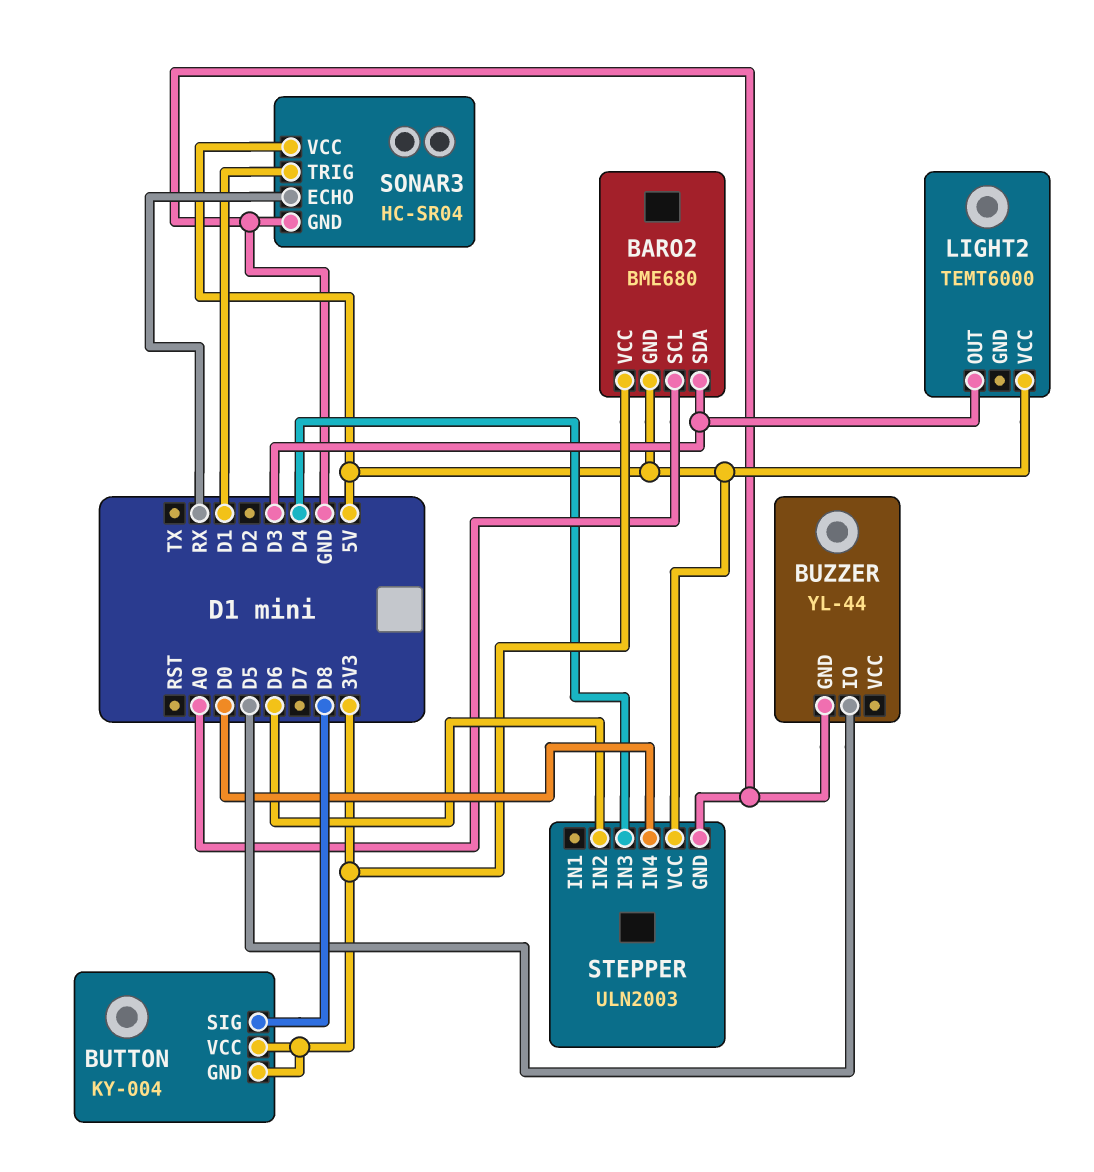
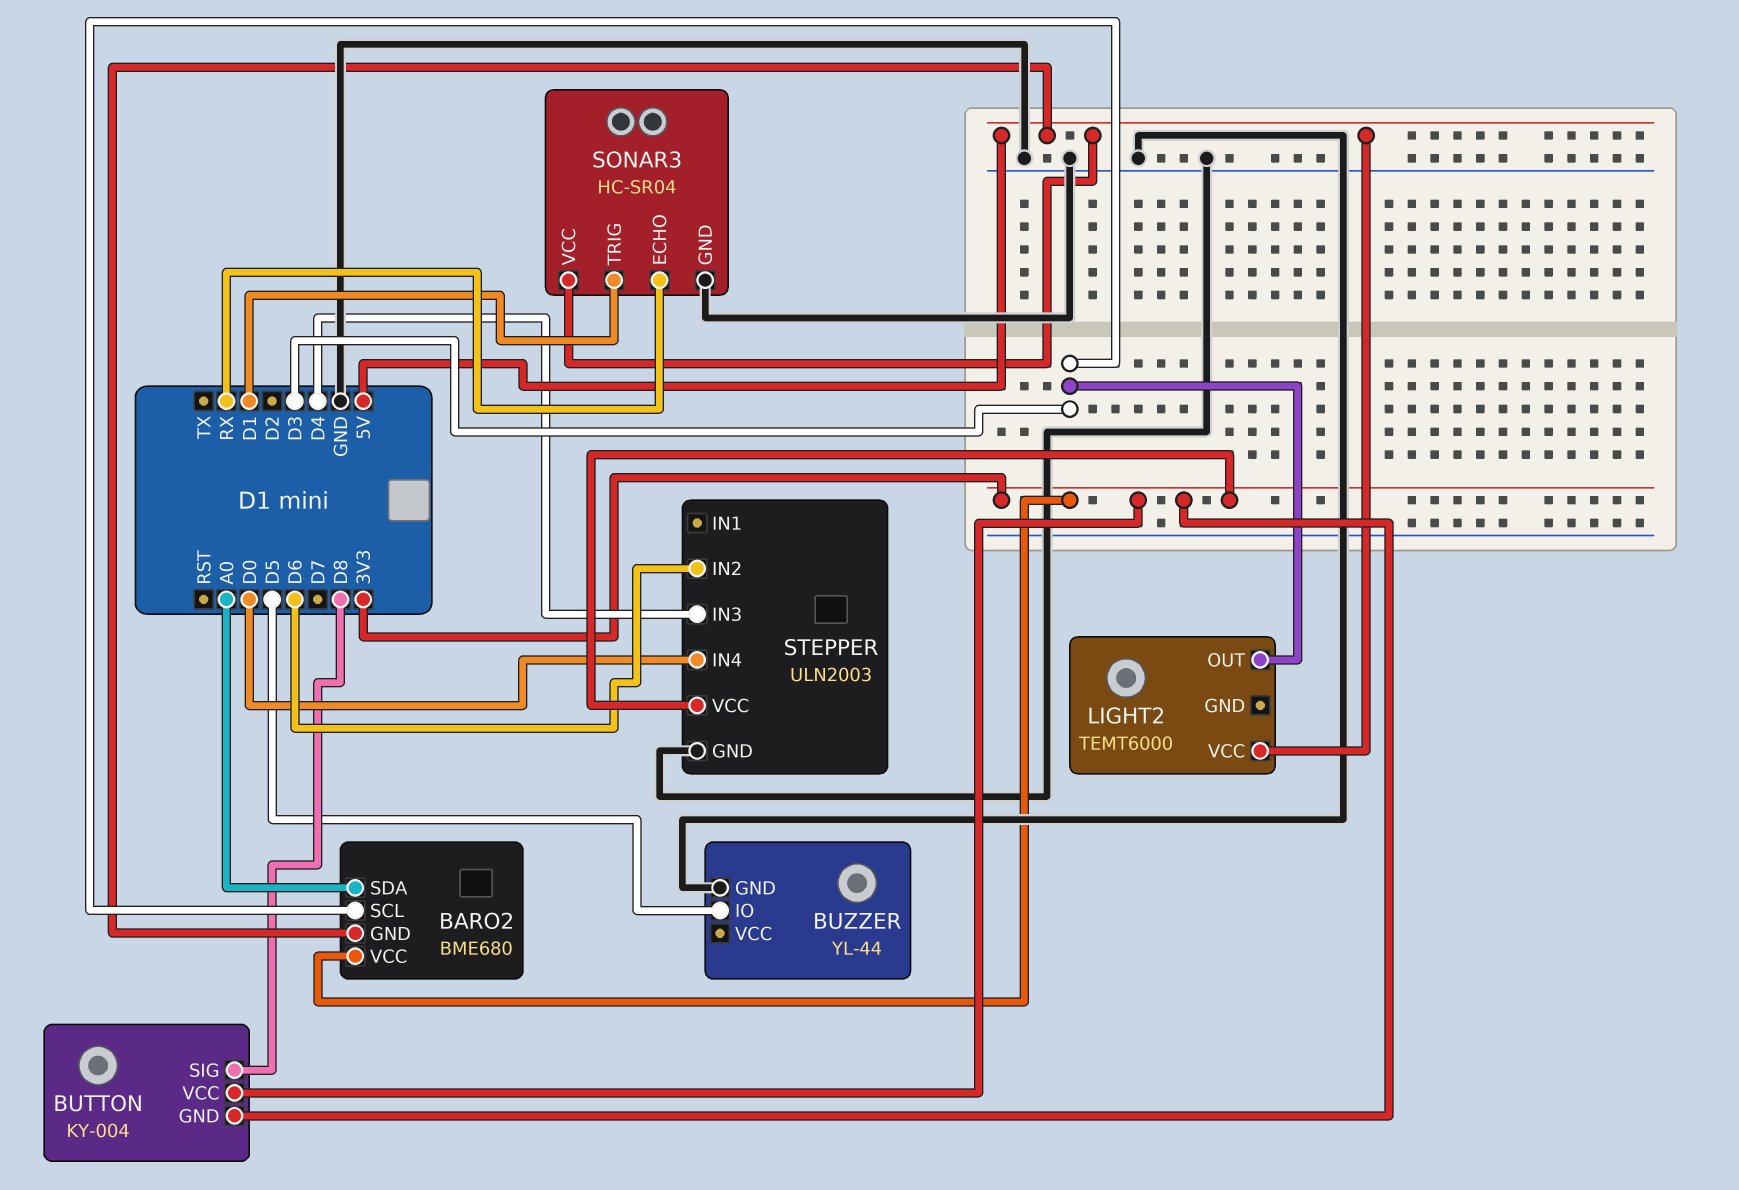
BARO2 pin SCL: A0 -> D3
BARO2 pin SDA: D3 -> A0
STEPPER pin VCC: 5V -> 3V3

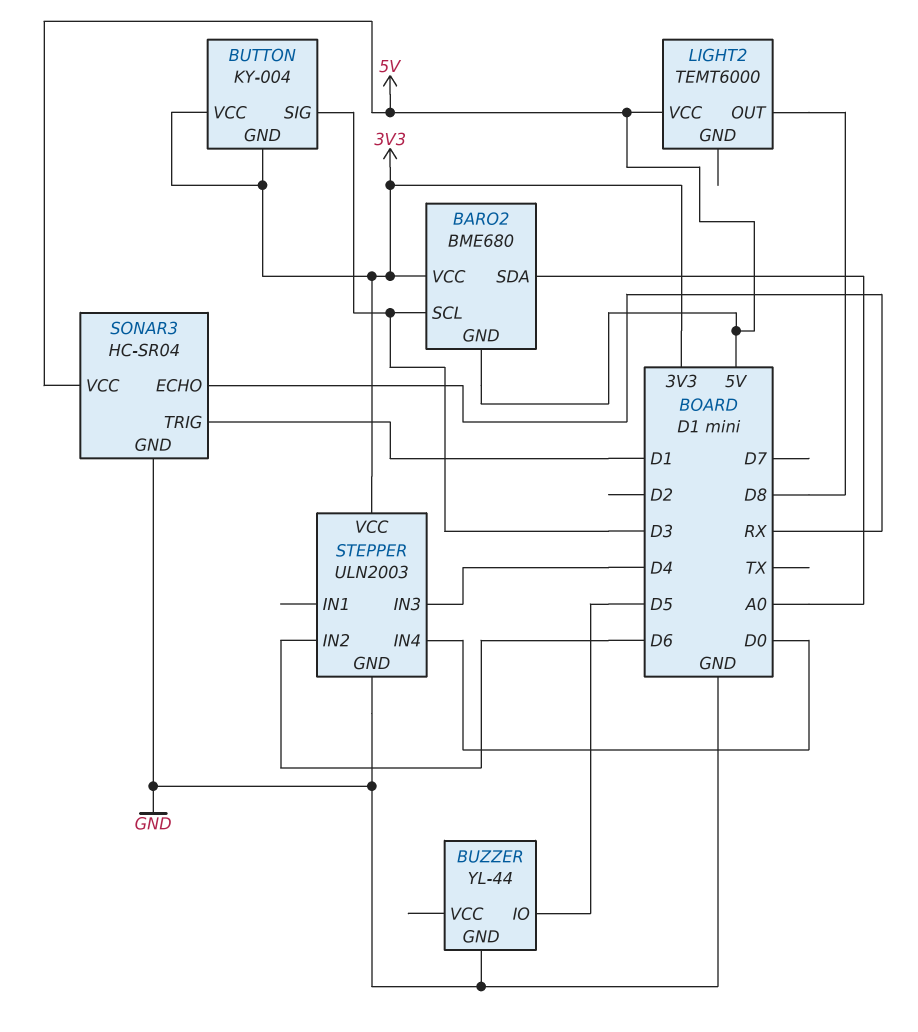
BUTTON pin SIG: D8 -> D3
LIGHT2 pin OUT: D3 -> D8

